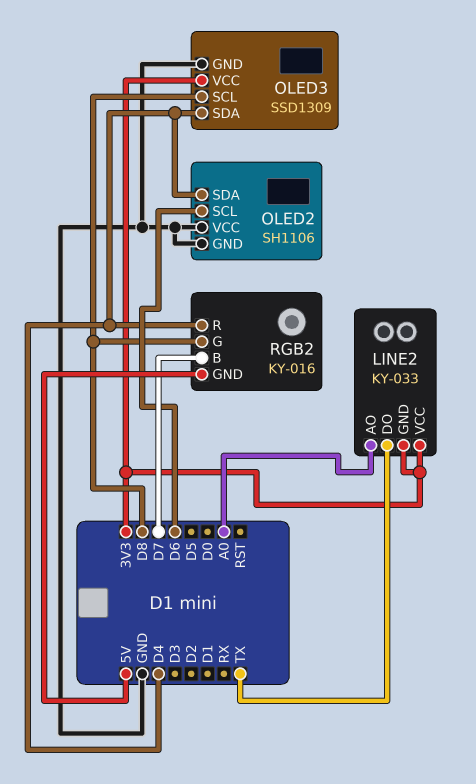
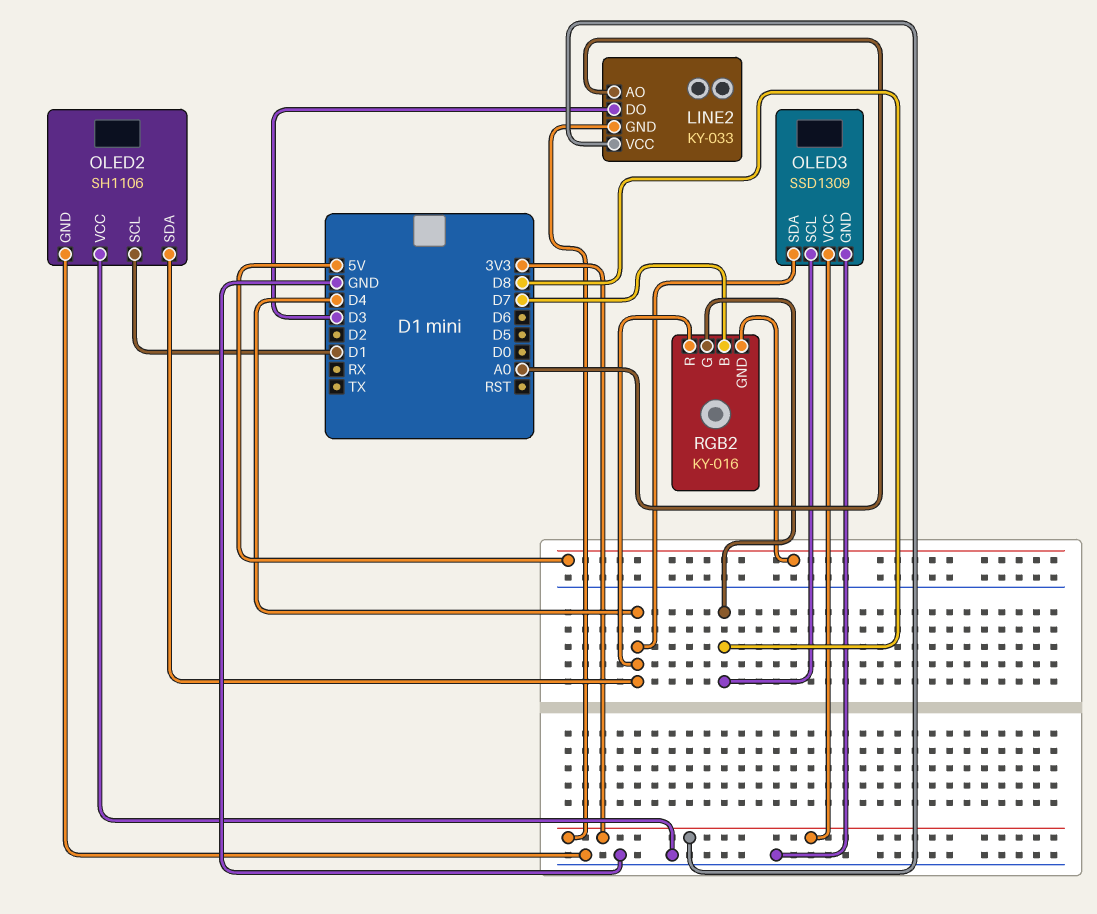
LINE2 pin DO: TX -> D3
OLED2 pin SCL: D6 -> D1

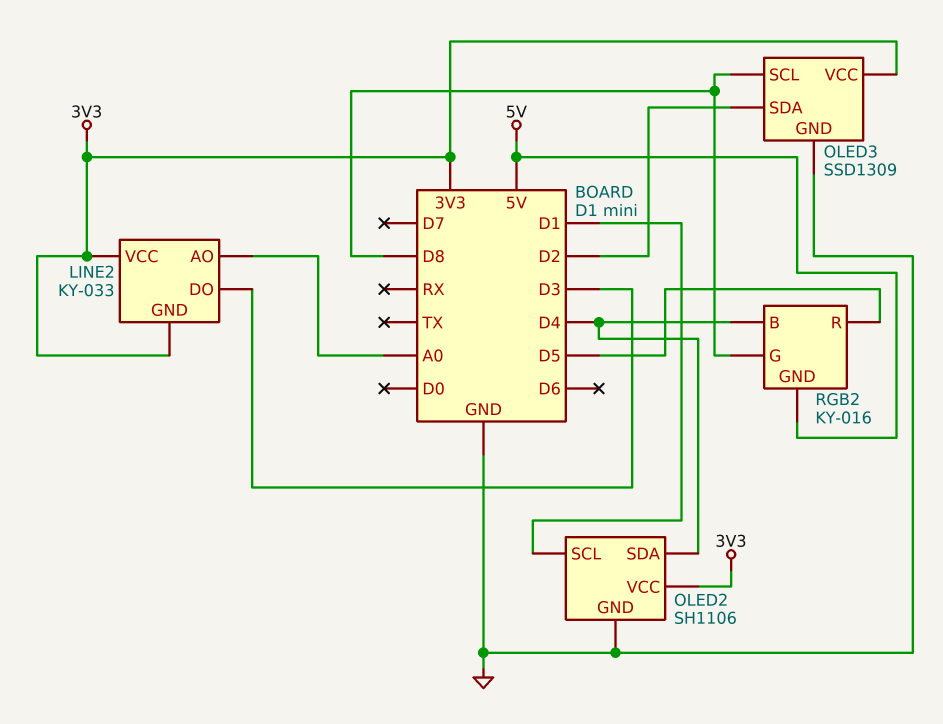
OLED2 pin VCC: GND -> 3V3
OLED3 pin SDA: D4 -> D2
RGB2 pin B: D7 -> D4
RGB2 pin R: D4 -> D5

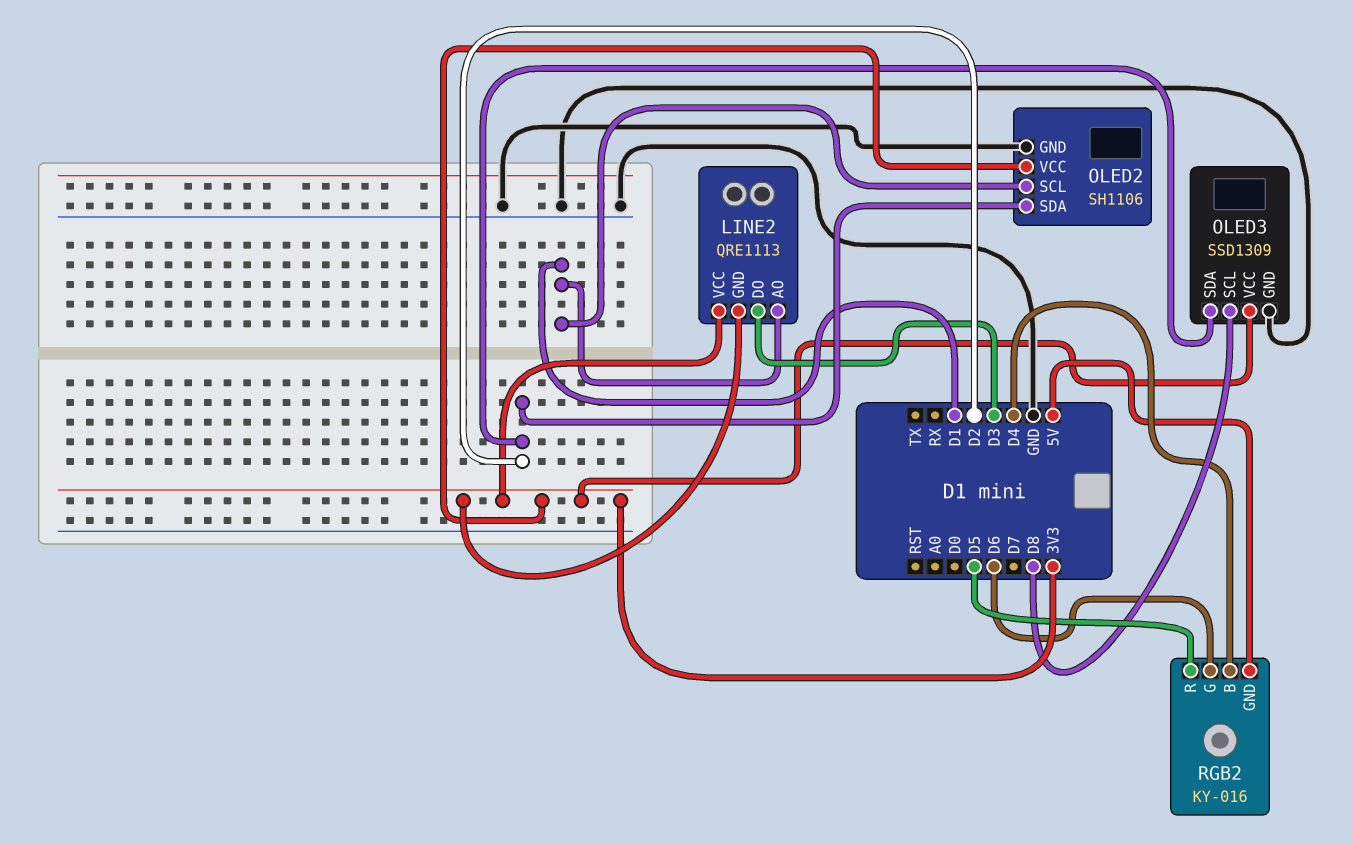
LINE2: KY-033 -> QRE1113
LINE2 pin AO: A0 -> D1
OLED2 pin SDA: D4 -> D2
RGB2 pin G: D8 -> D6

